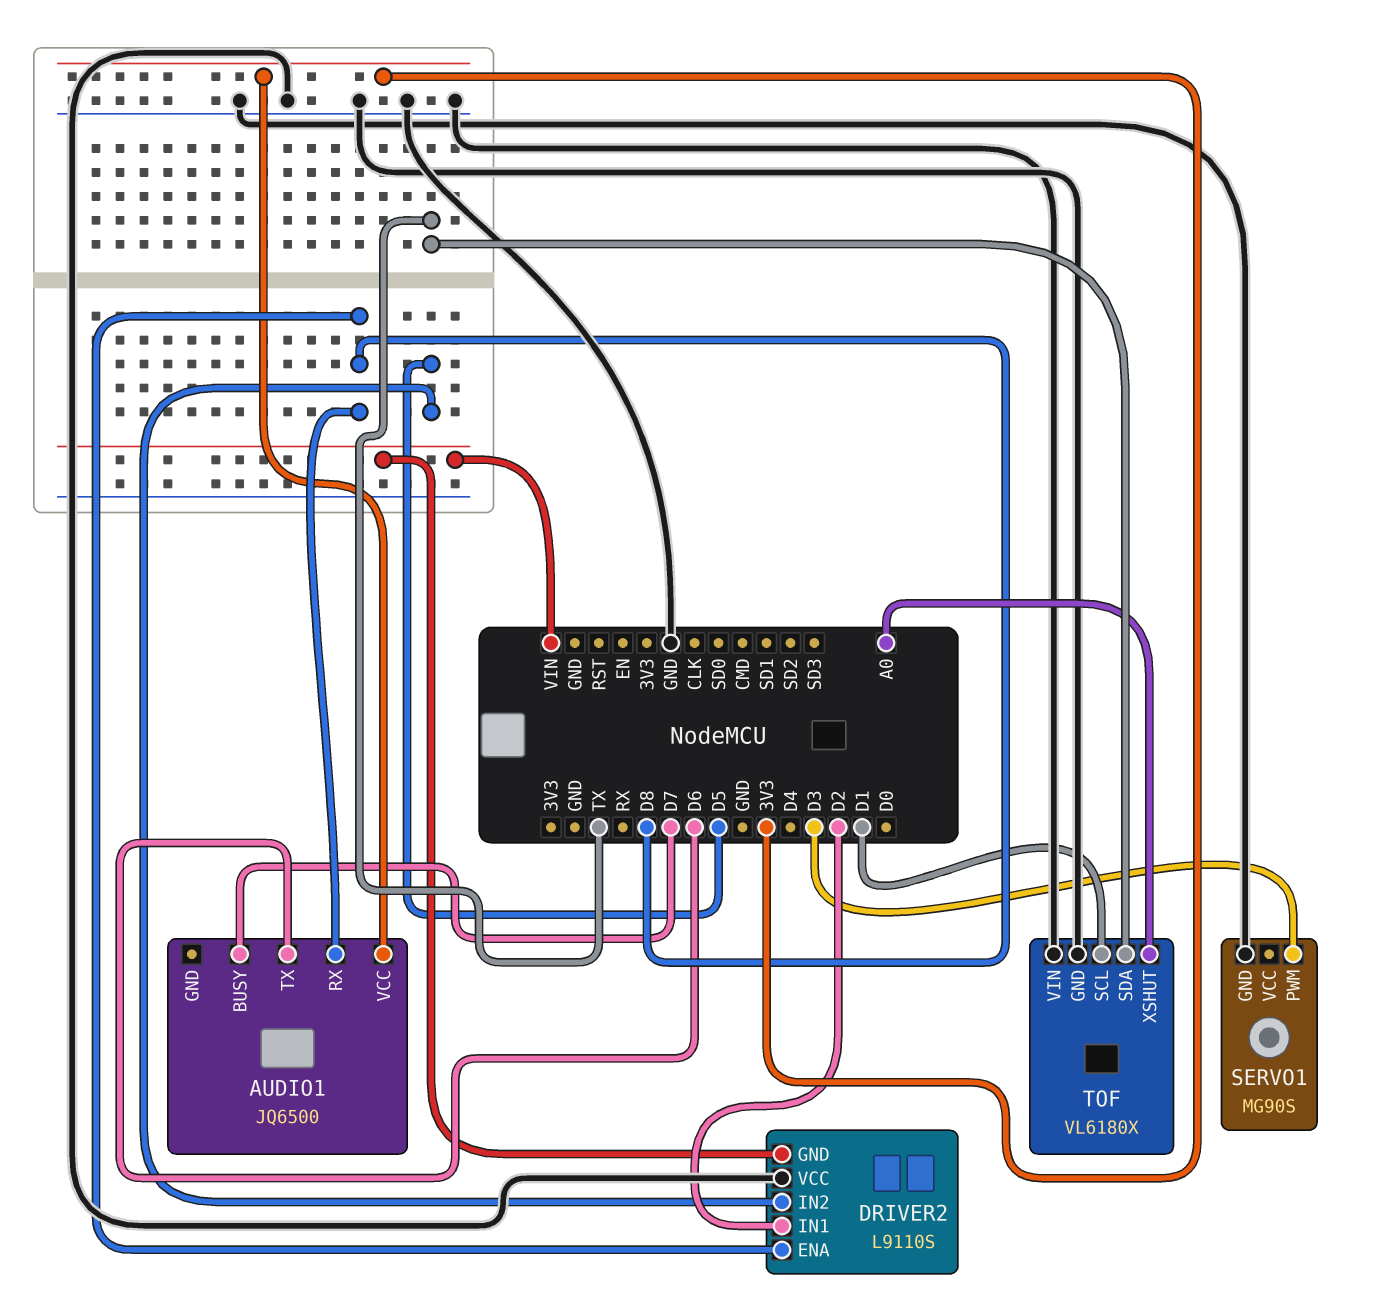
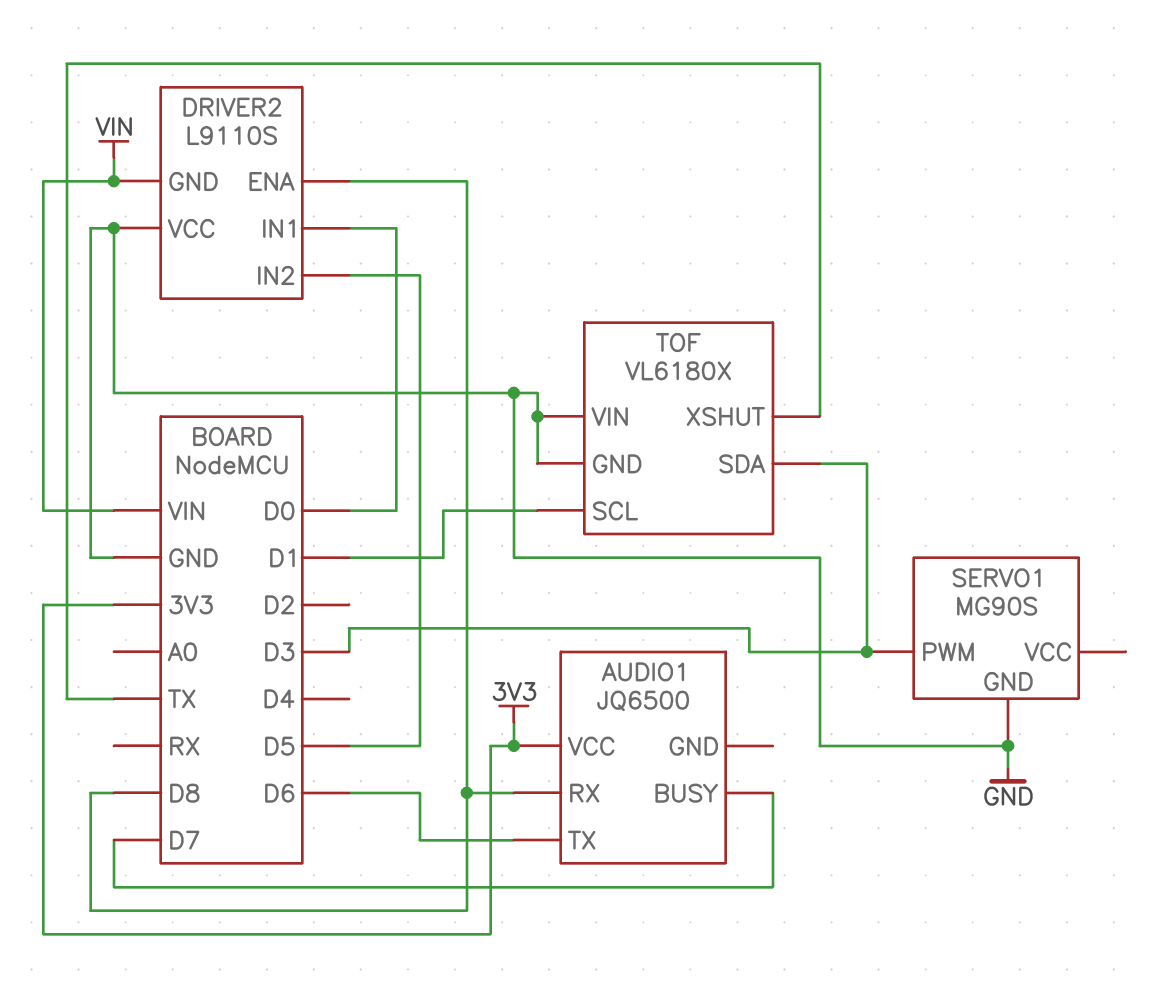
DRIVER2 pin IN1: D2 -> D0
TOF pin SDA: TX -> D3
TOF pin XSHUT: A0 -> TX

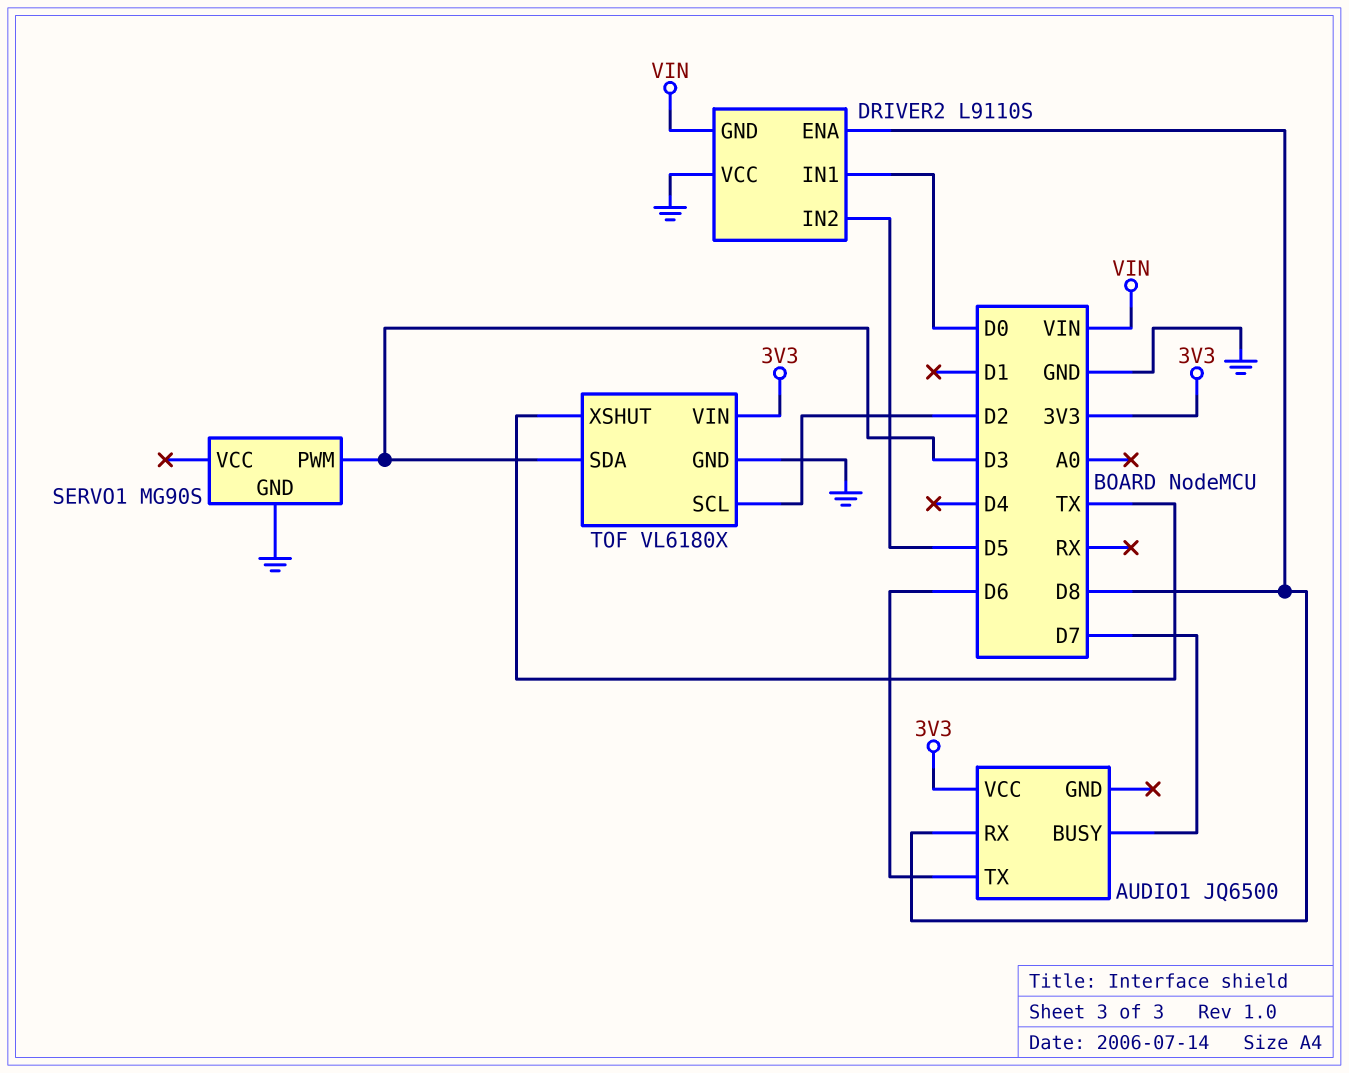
TOF pin SCL: D1 -> D2
TOF pin VIN: GND -> 3V3

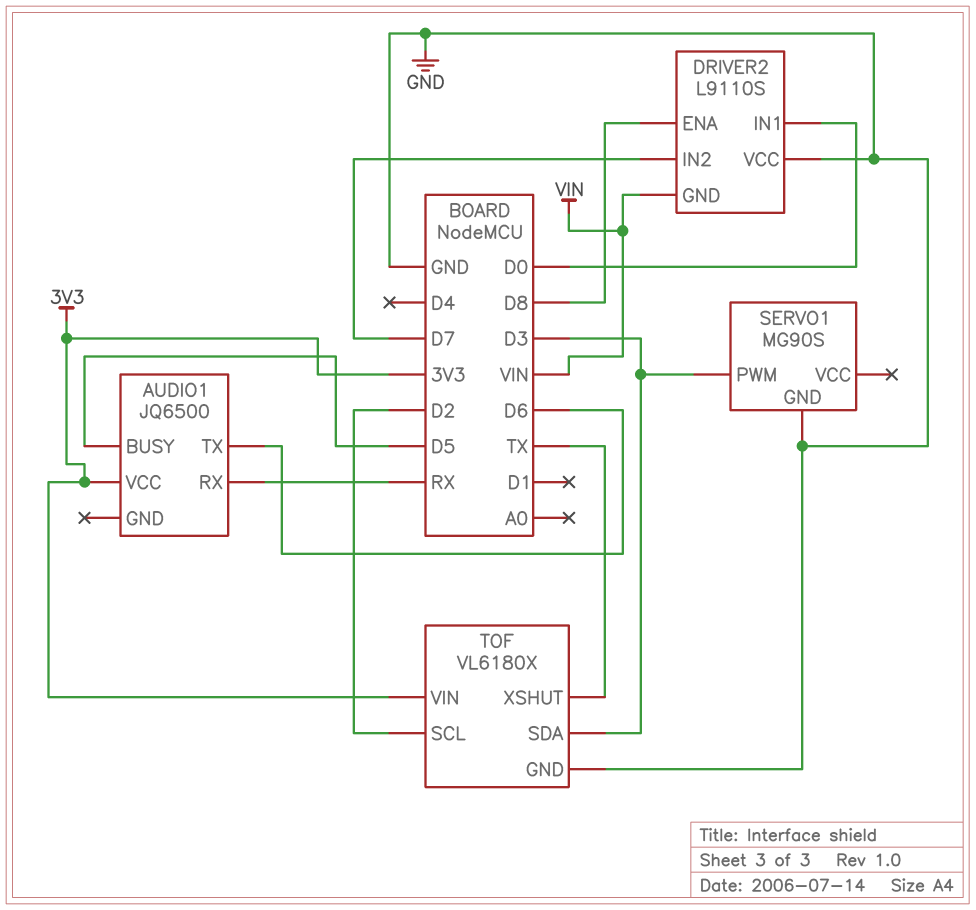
AUDIO1 pin BUSY: D7 -> D5
AUDIO1 pin RX: D8 -> RX
DRIVER2 pin IN2: D5 -> D7

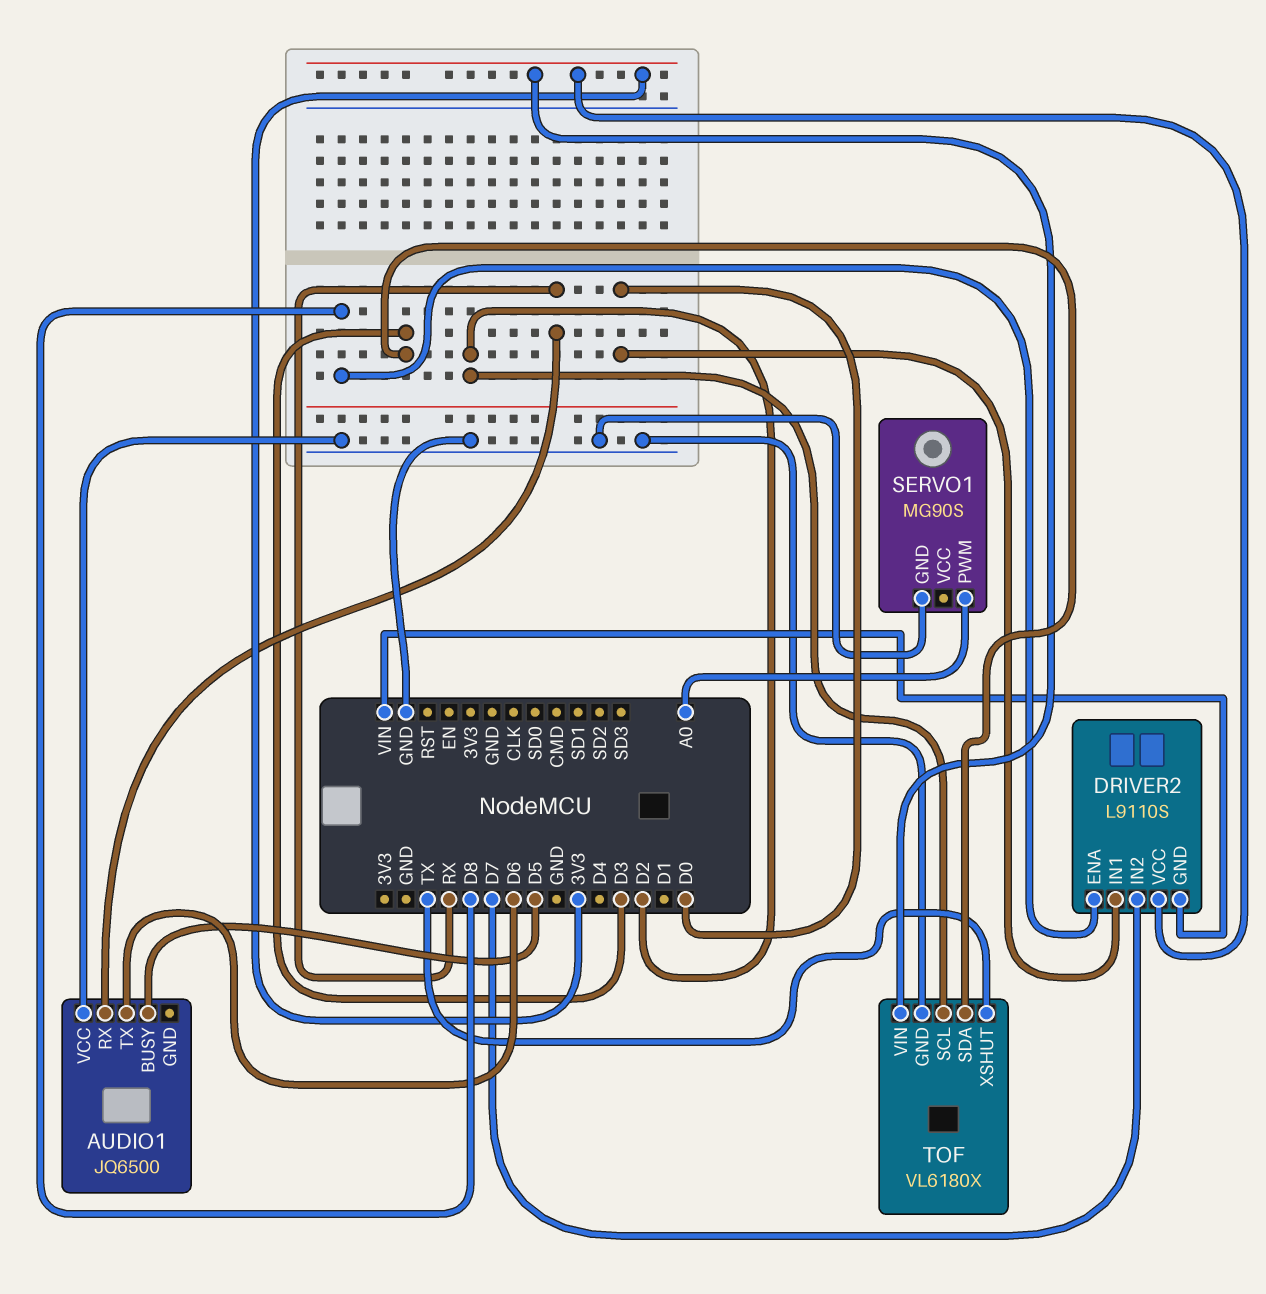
AUDIO1 pin VCC: 3V3 -> GND
DRIVER2 pin VCC: GND -> 3V3
SERVO1 pin PWM: D3 -> A0

